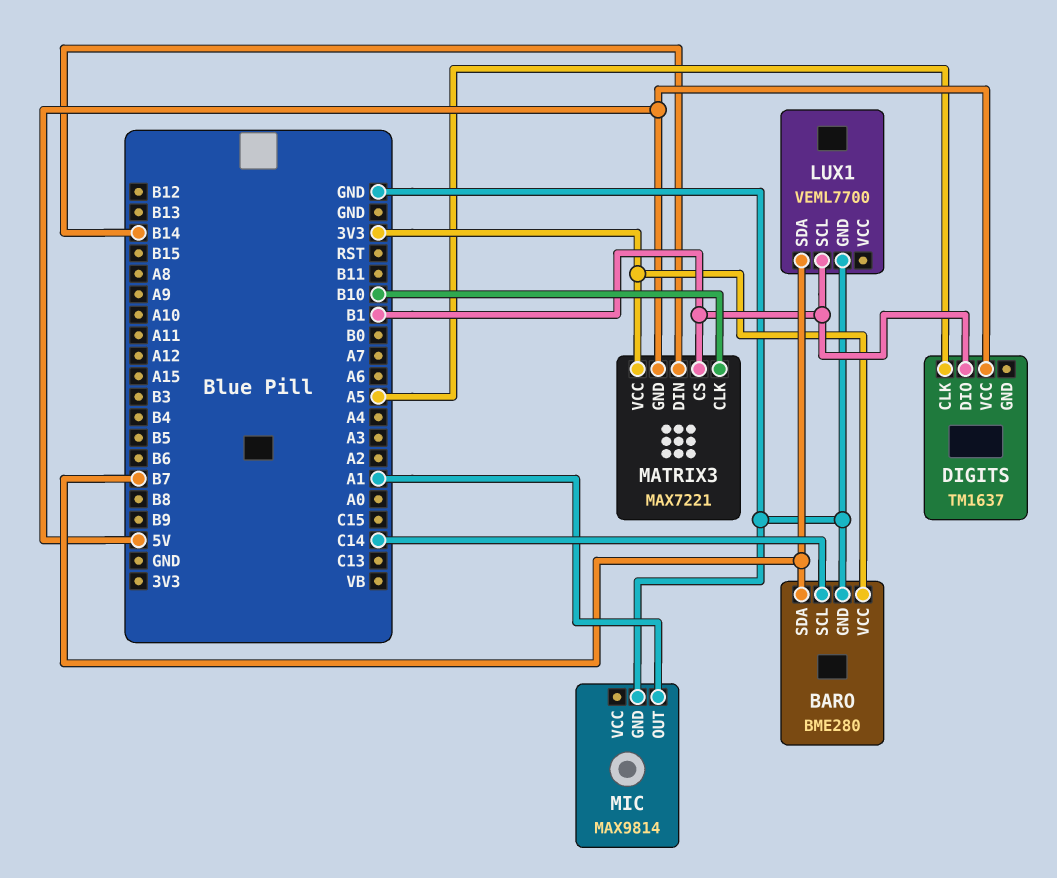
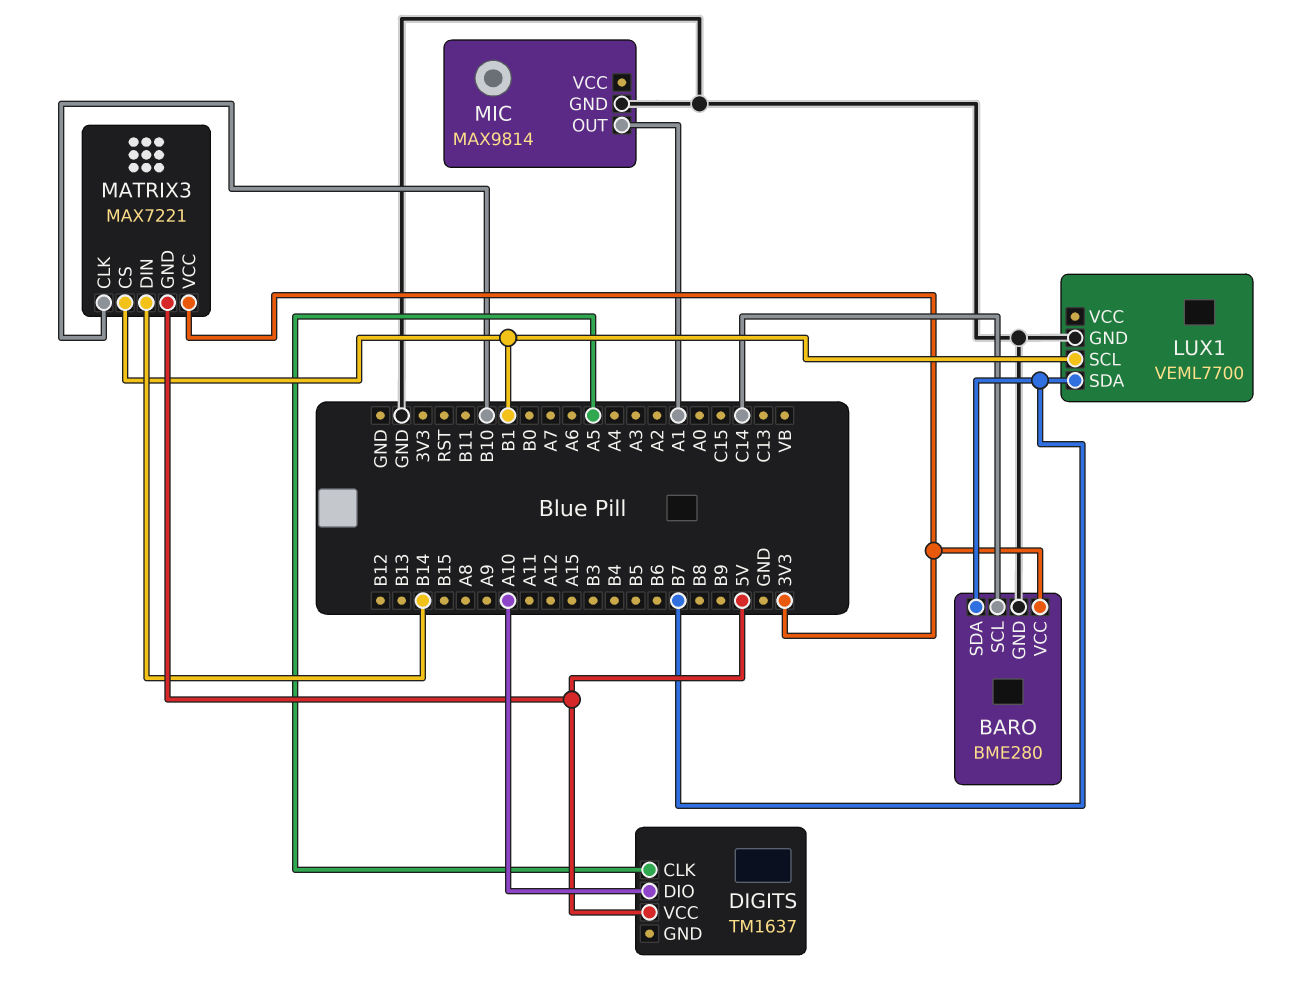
DIGITS pin DIO: B1 -> A10

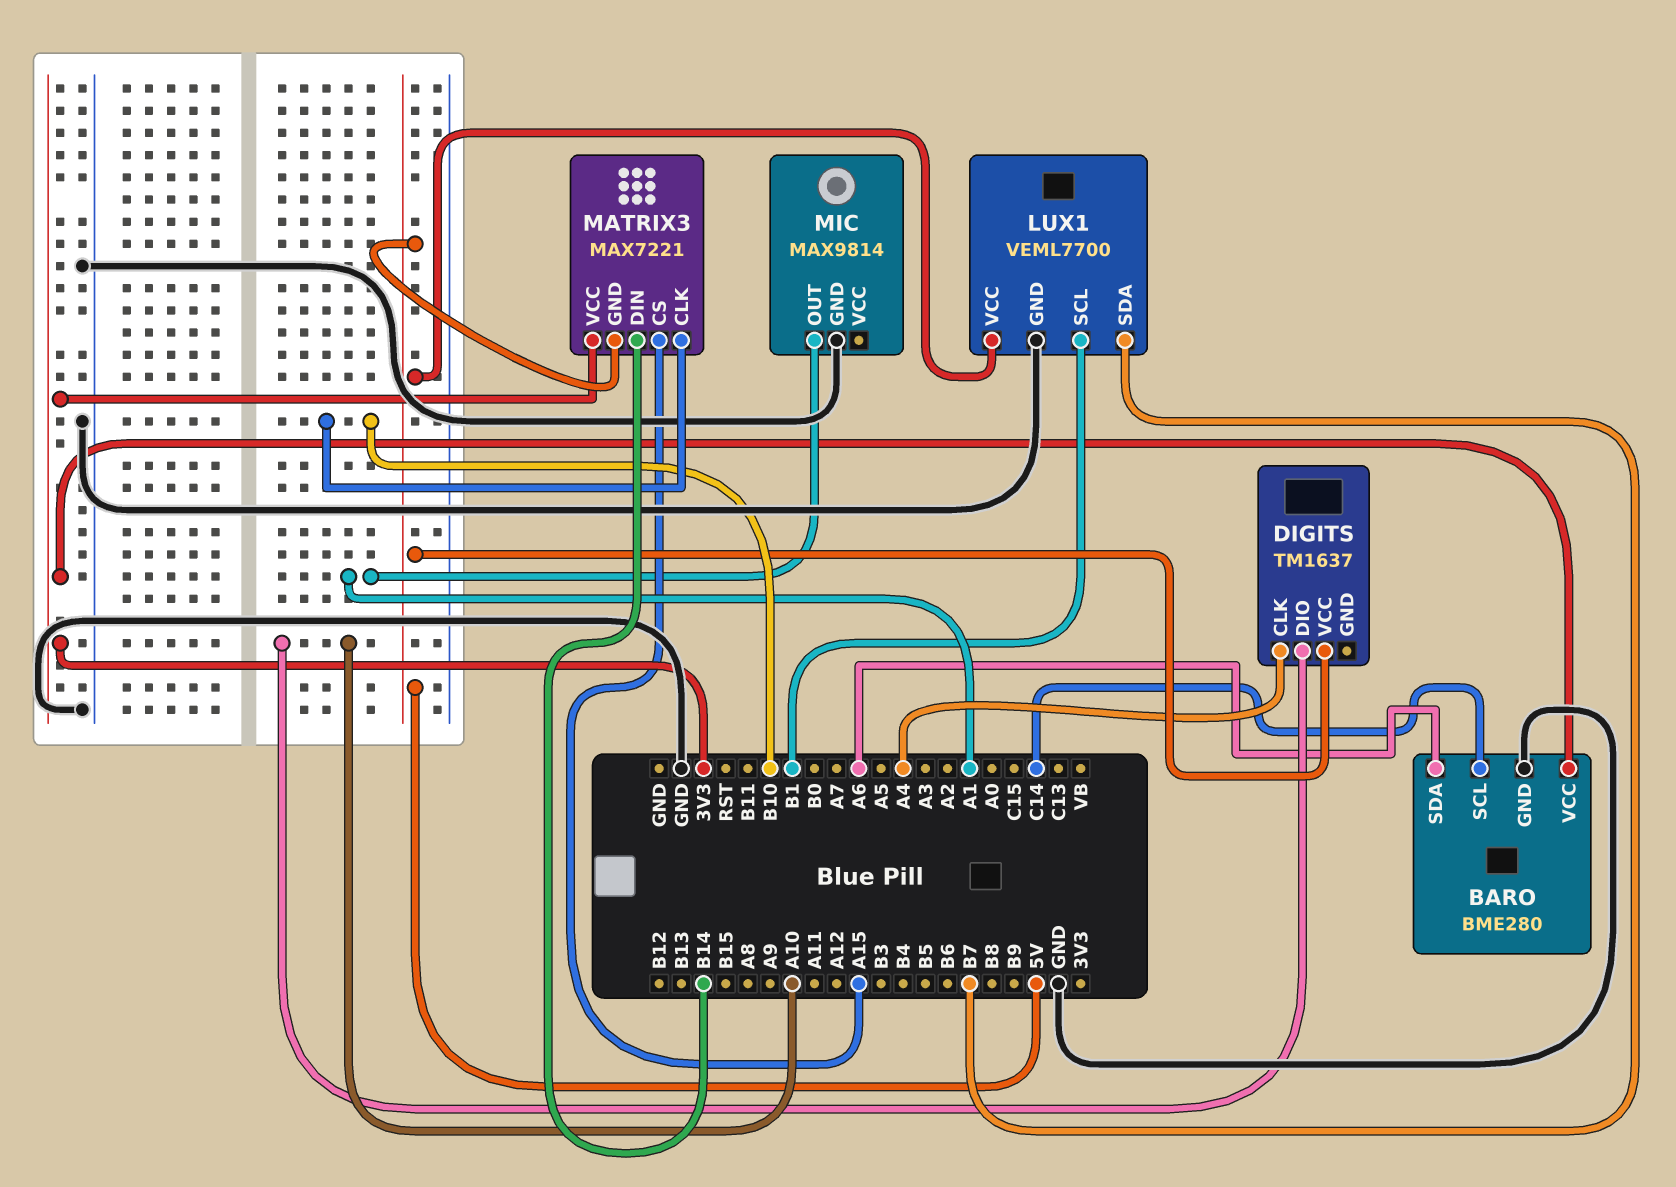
BARO pin SDA: B7 -> A6
DIGITS pin CLK: A5 -> A4
LUX1 pin VCC: none -> 5V
MATRIX3 pin CS: B1 -> A15

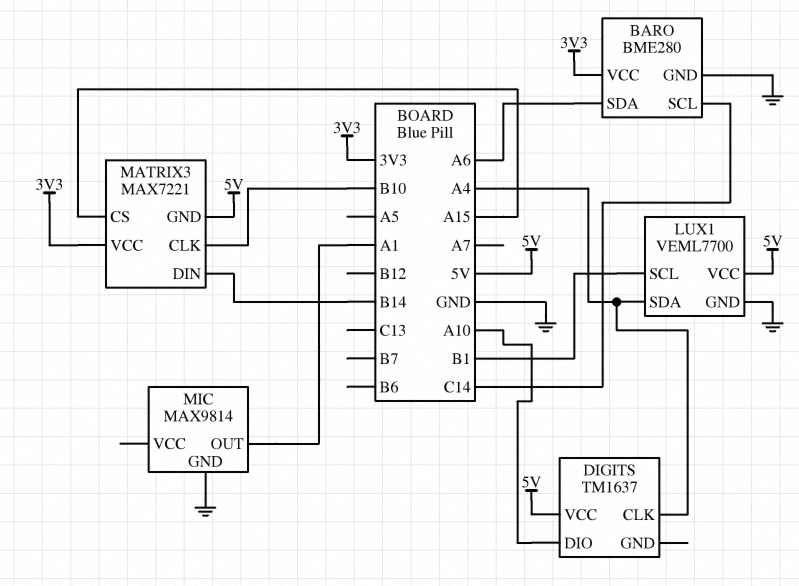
LUX1 pin SDA: B7 -> A4

